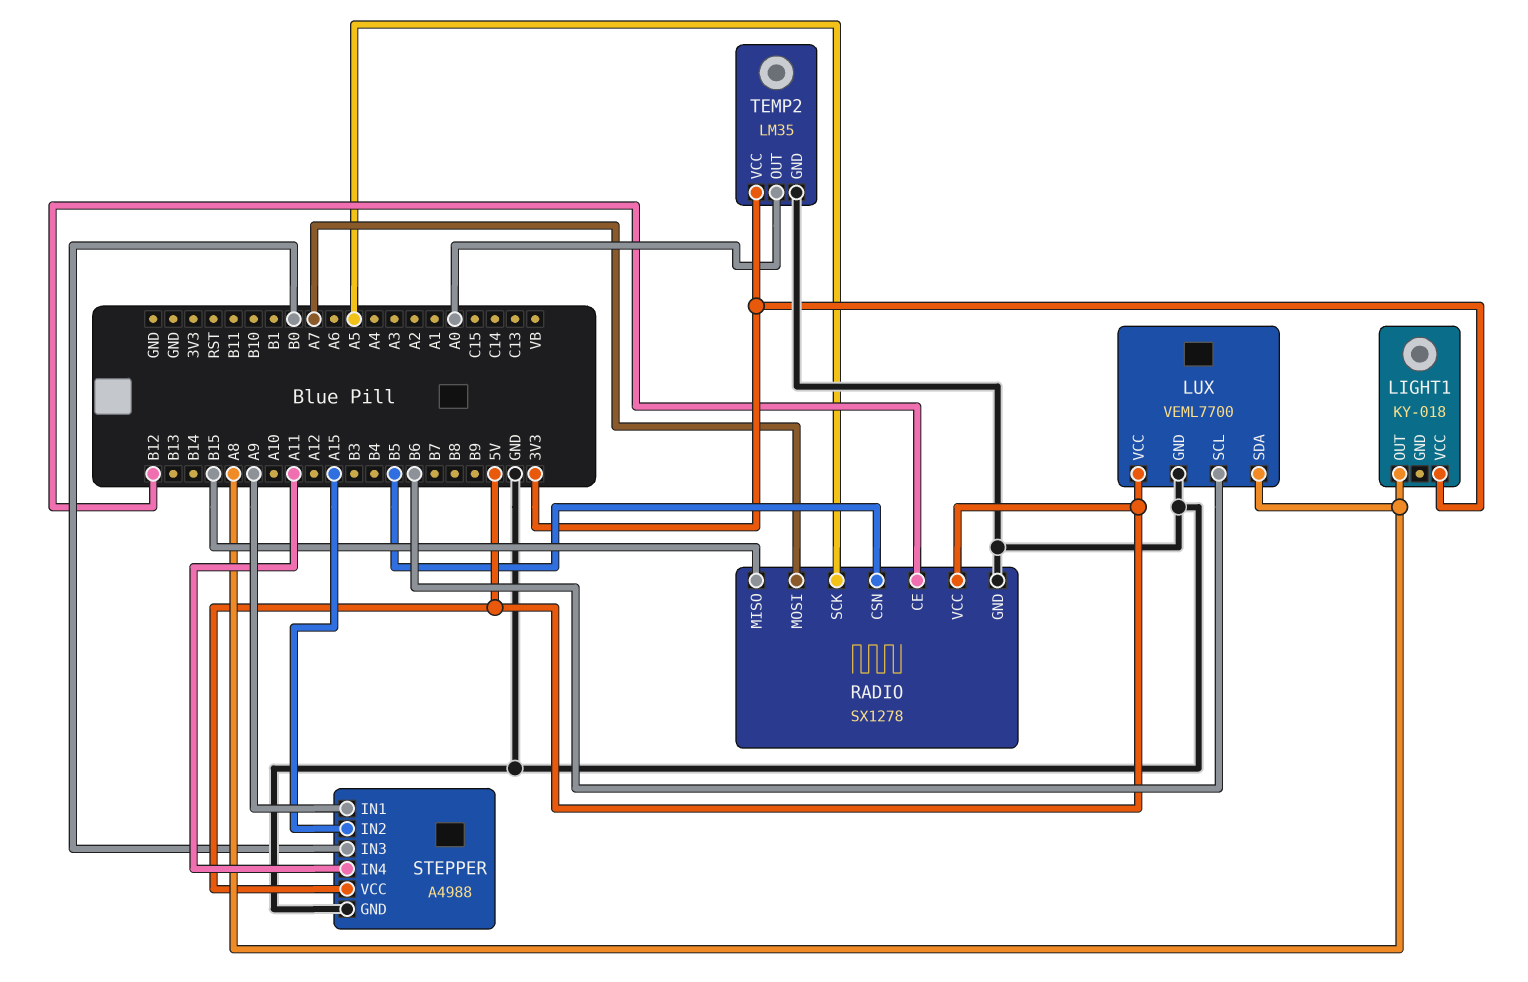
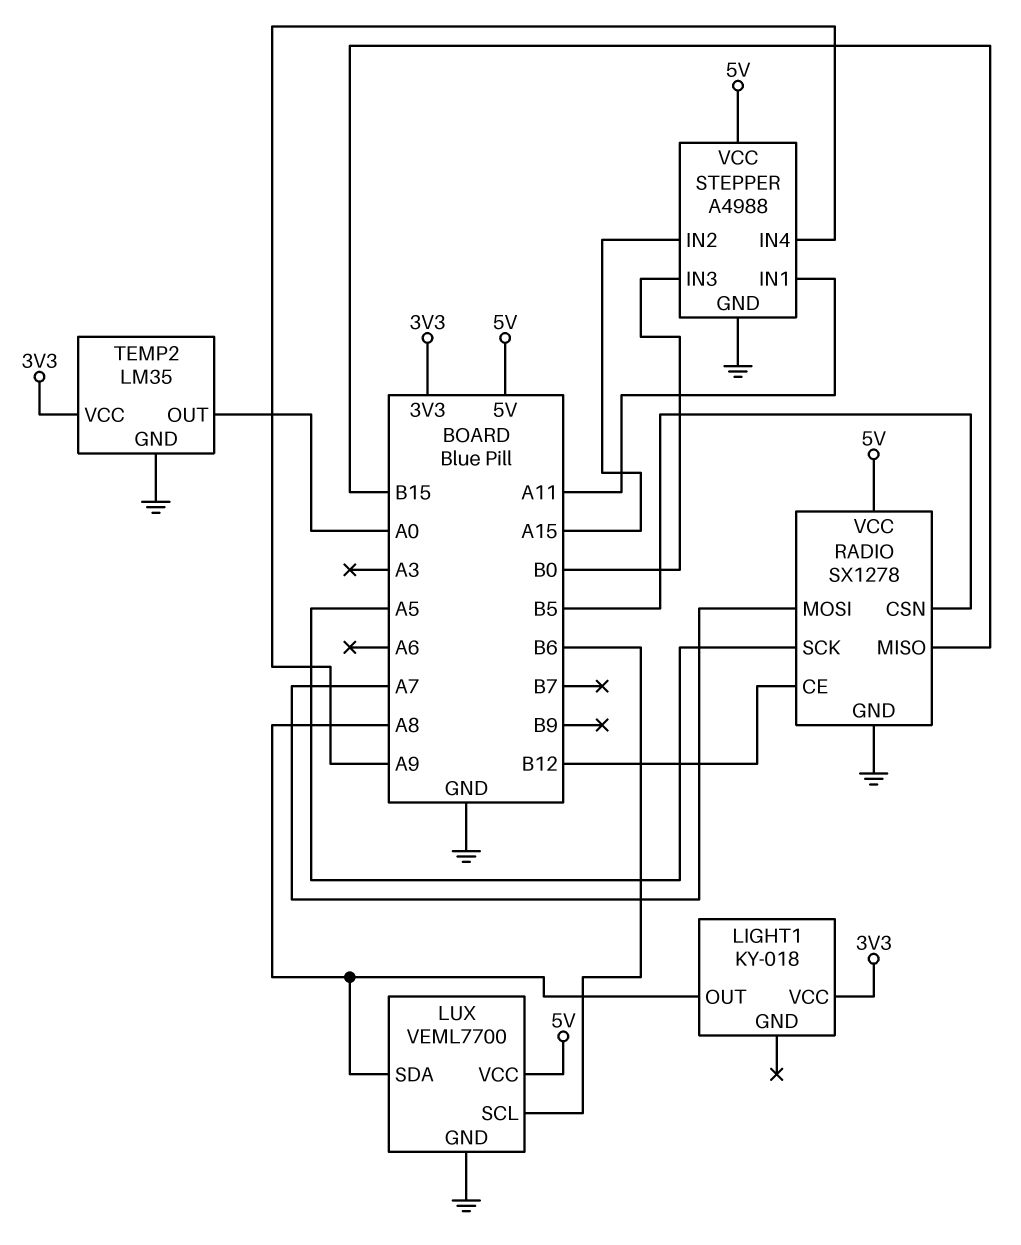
STEPPER pin IN1: A9 -> A11
STEPPER pin IN4: A11 -> A9

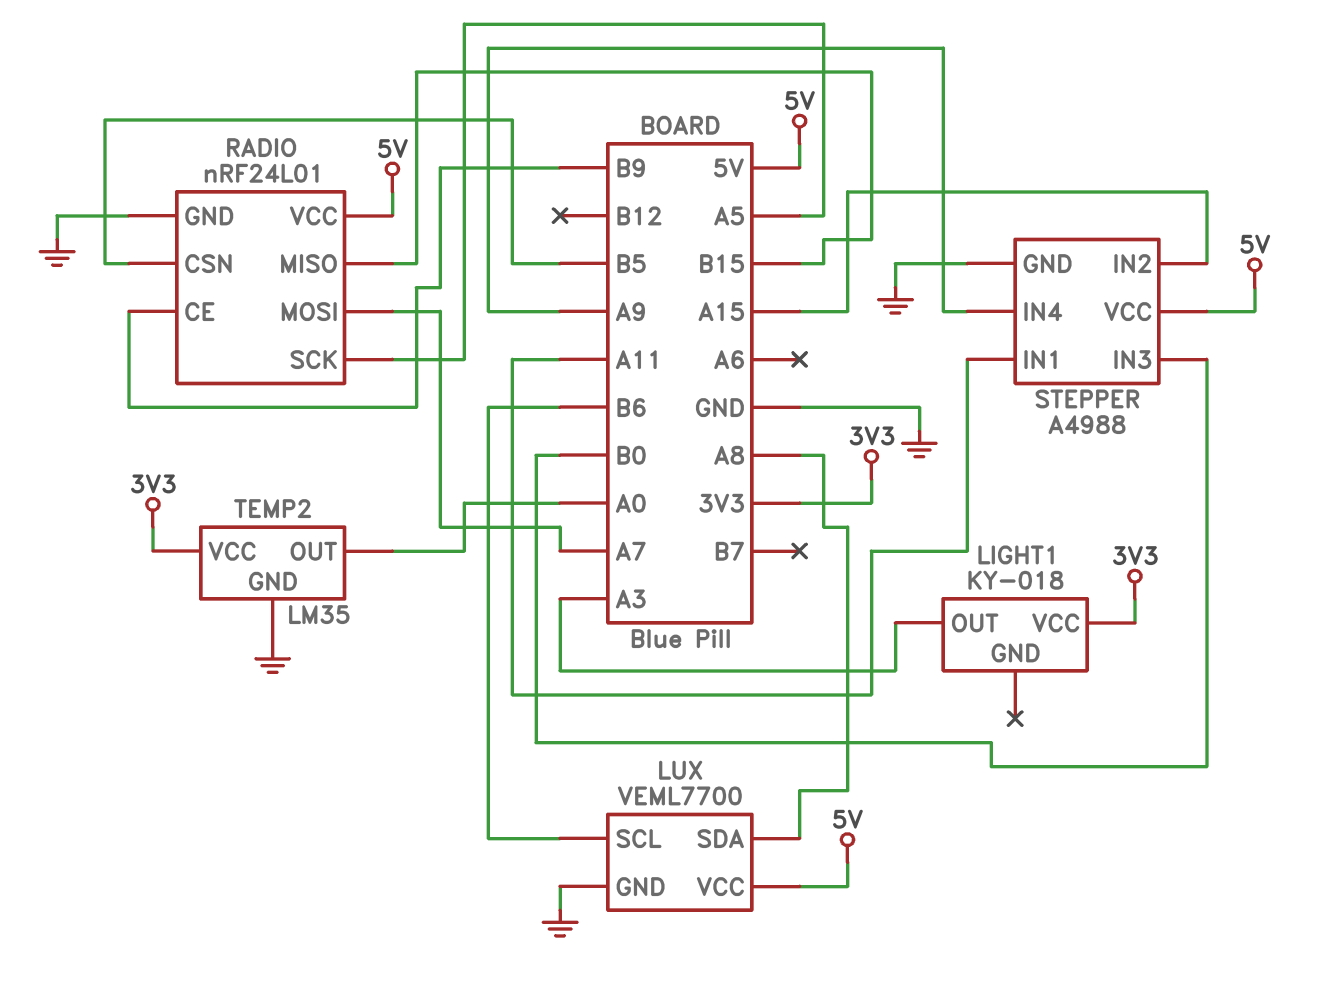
LIGHT1 pin OUT: A8 -> A3
RADIO: SX1278 -> nRF24L01
RADIO pin CE: B12 -> B9

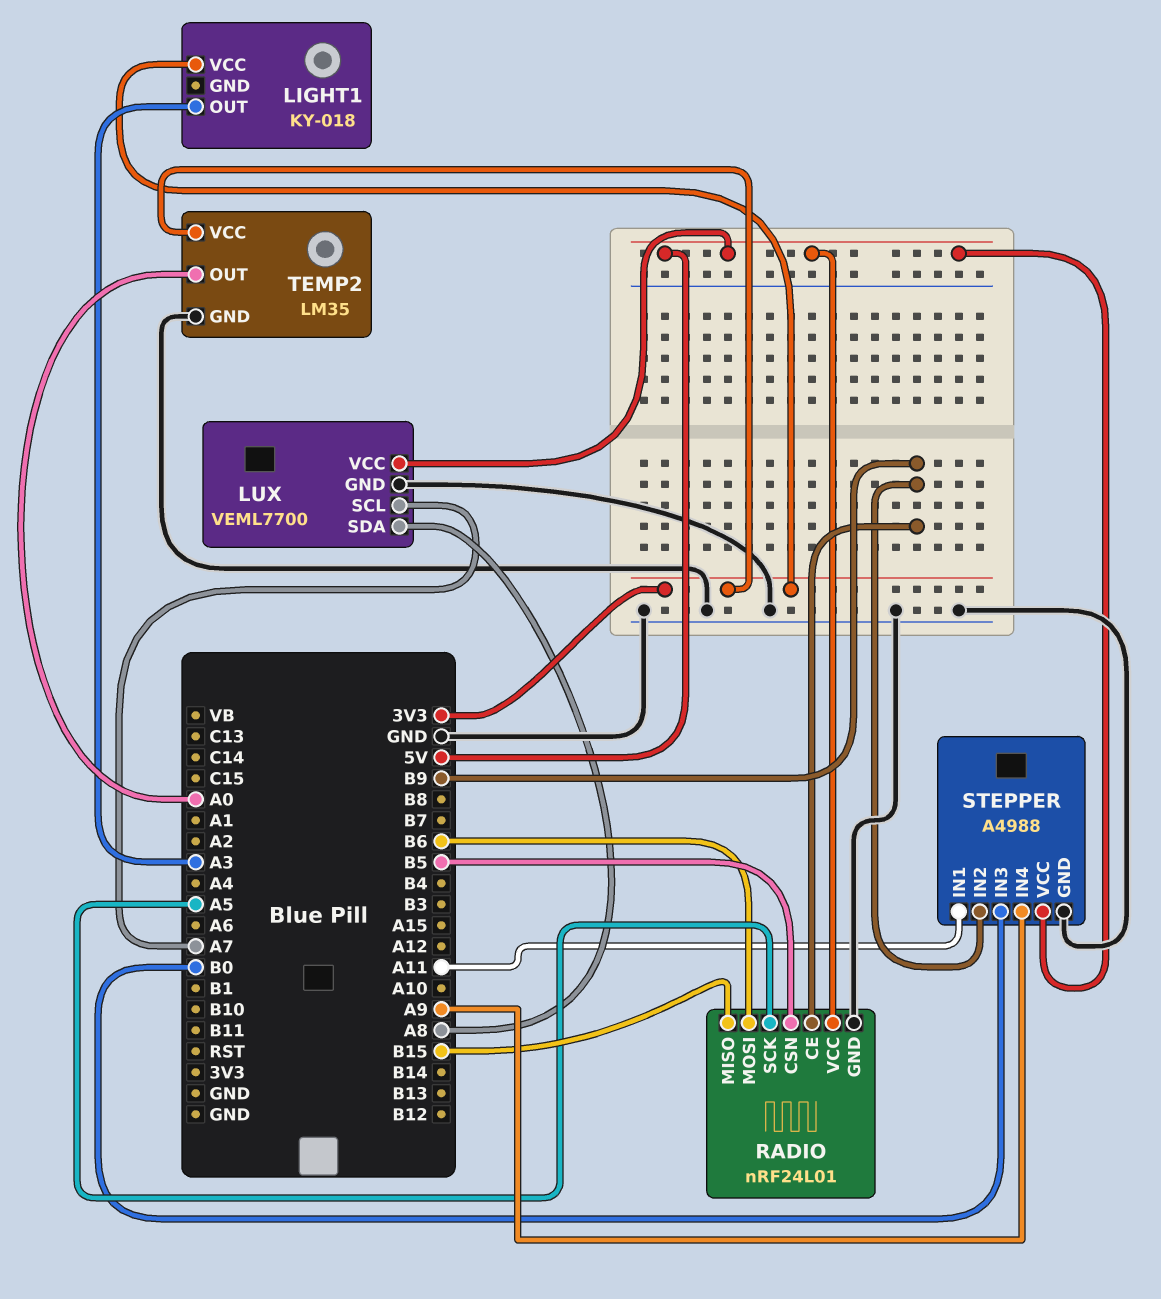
LUX pin SCL: B6 -> A7
RADIO pin MOSI: A7 -> B6
STEPPER pin IN2: A15 -> B9

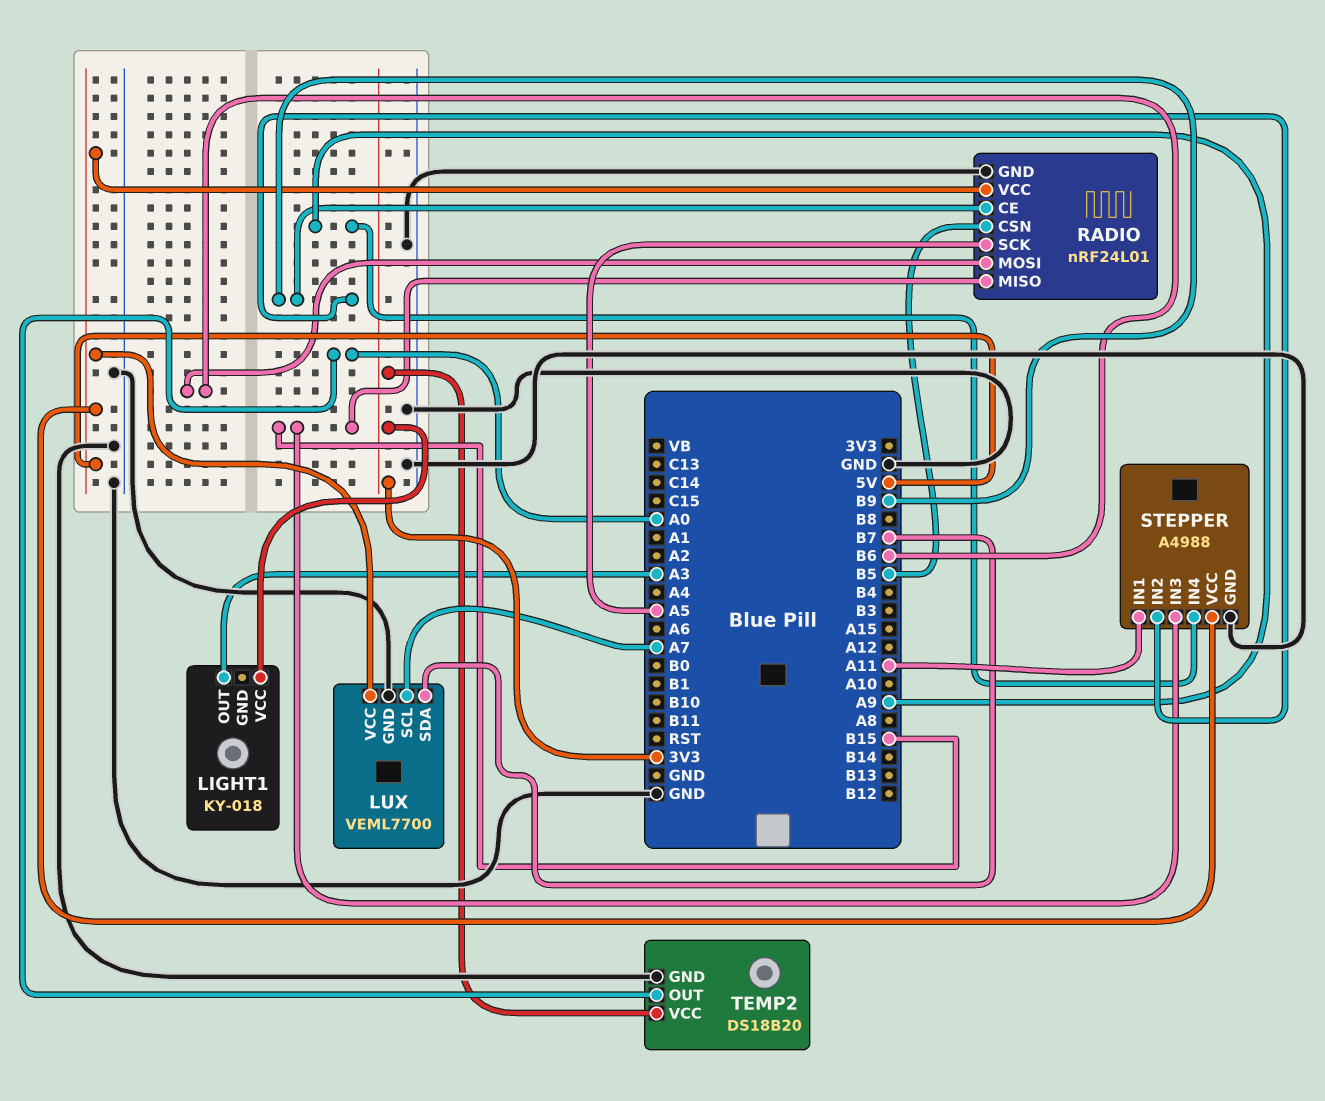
LUX pin SDA: A8 -> B7
STEPPER pin IN3: B0 -> B15
TEMP2: LM35 -> DS18B20

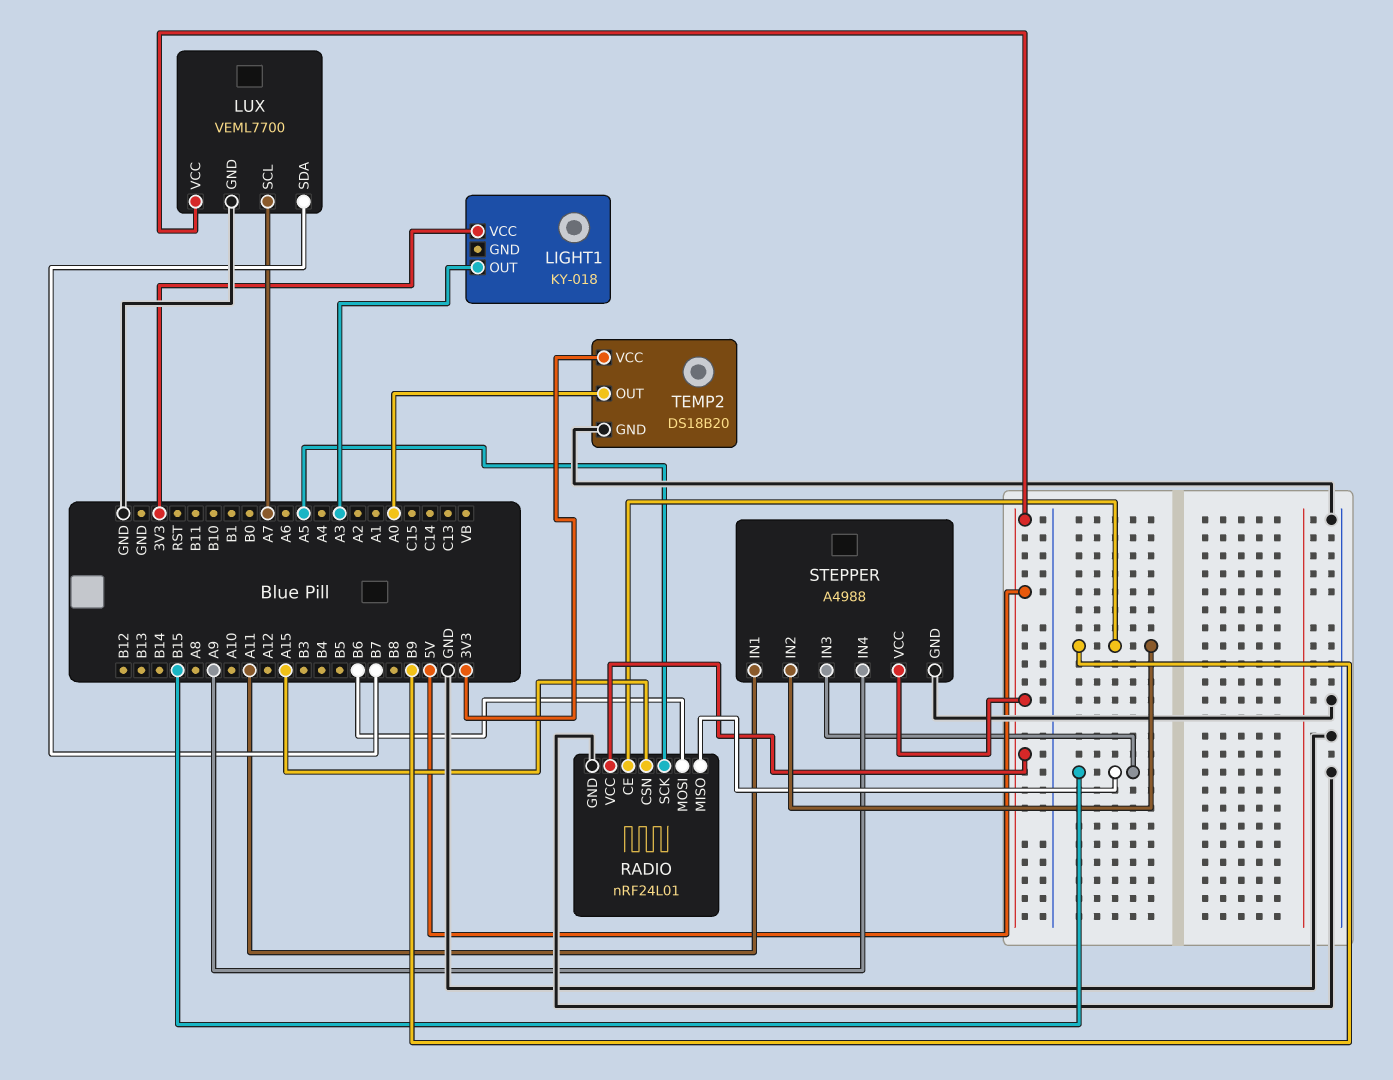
RADIO pin CSN: B5 -> A15

